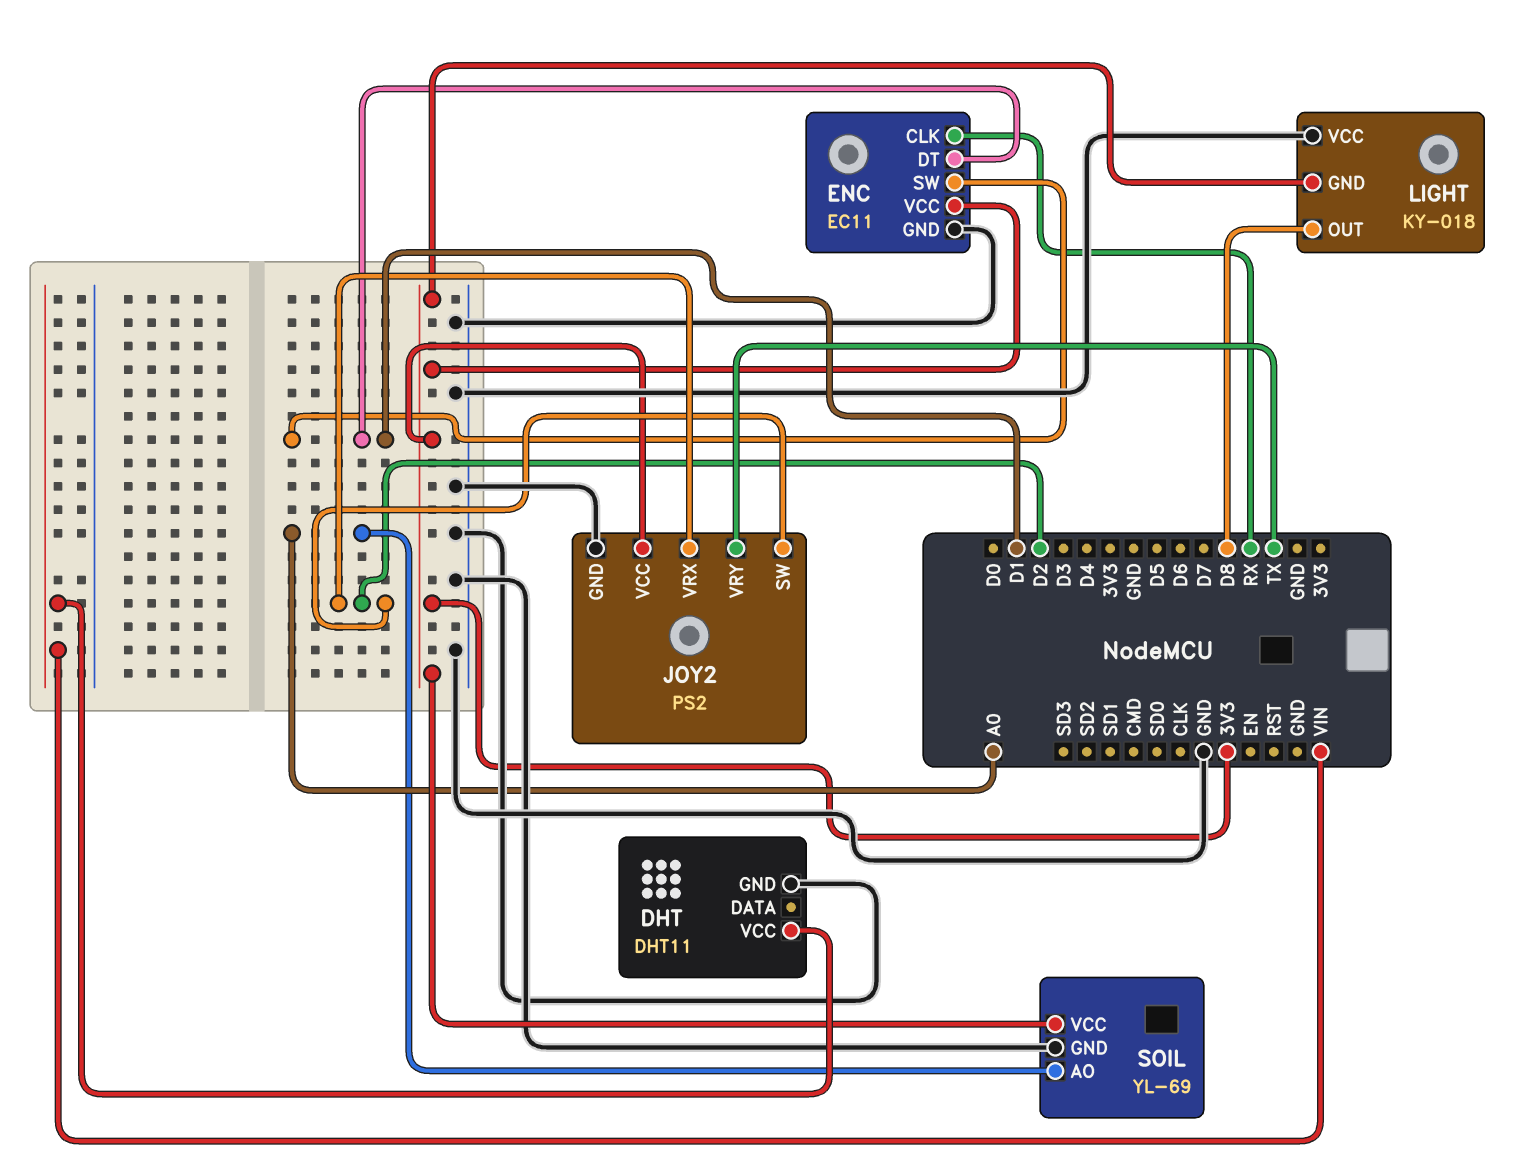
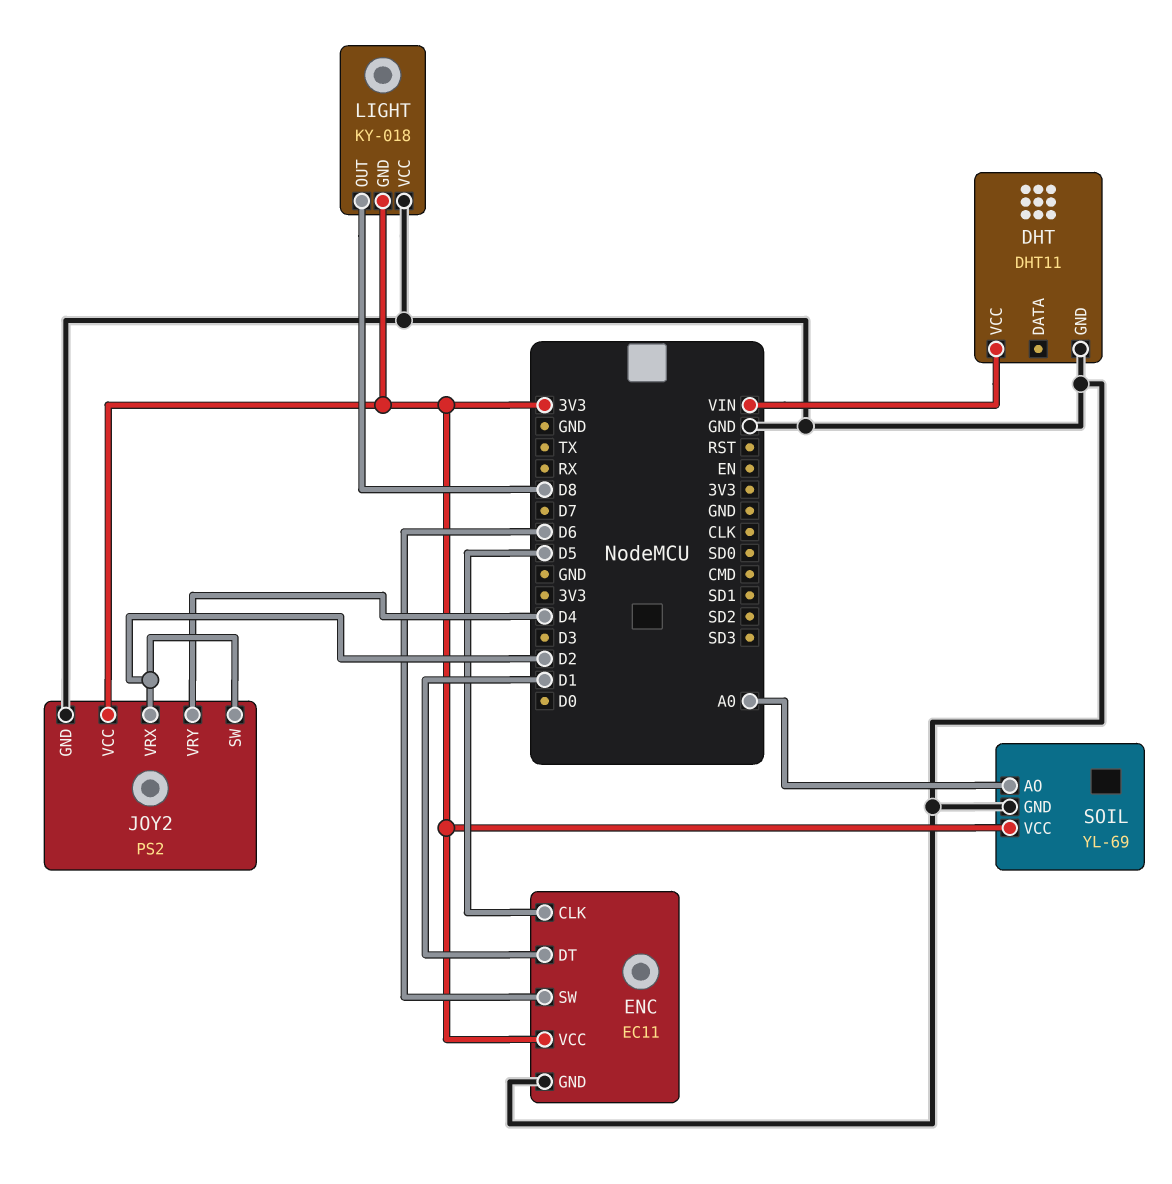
ENC pin CLK: RX -> D5
ENC pin SW: D1 -> D6
JOY2 pin VRY: TX -> D4

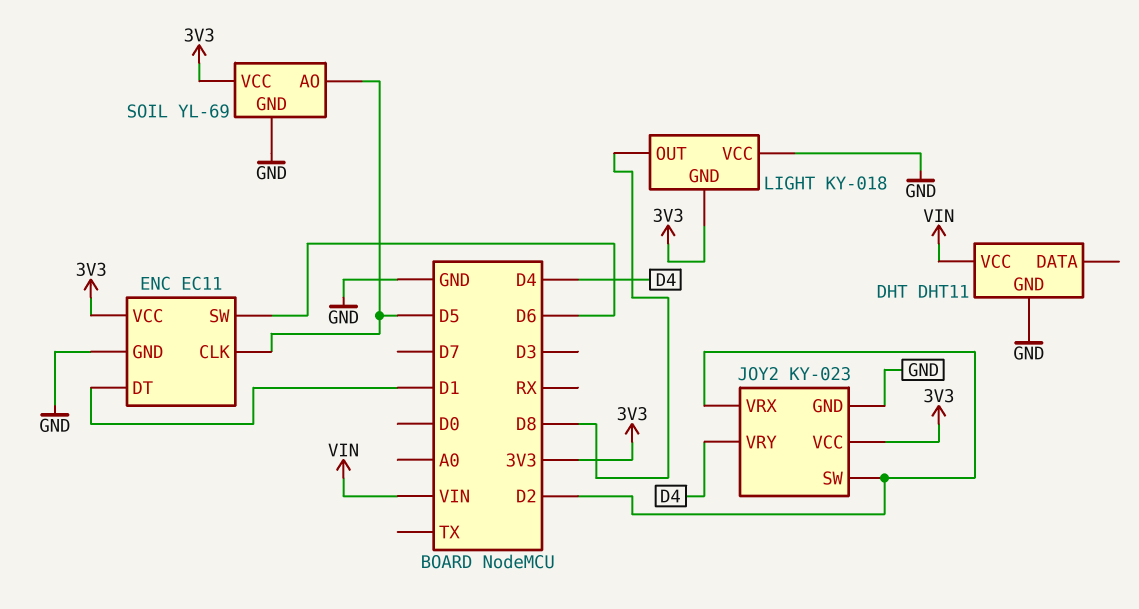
JOY2: PS2 -> KY-023
SOIL pin AO: A0 -> D5

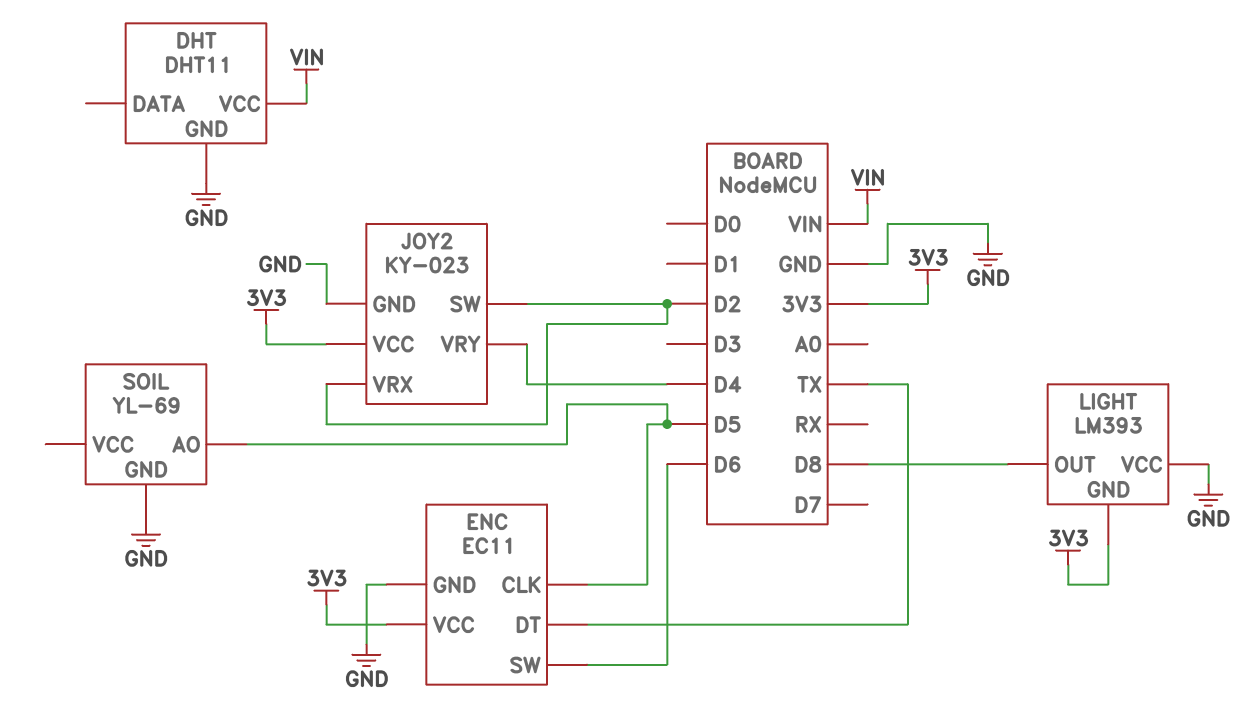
ENC pin DT: D1 -> TX
LIGHT: KY-018 -> LM393
SOIL pin VCC: 3V3 -> none

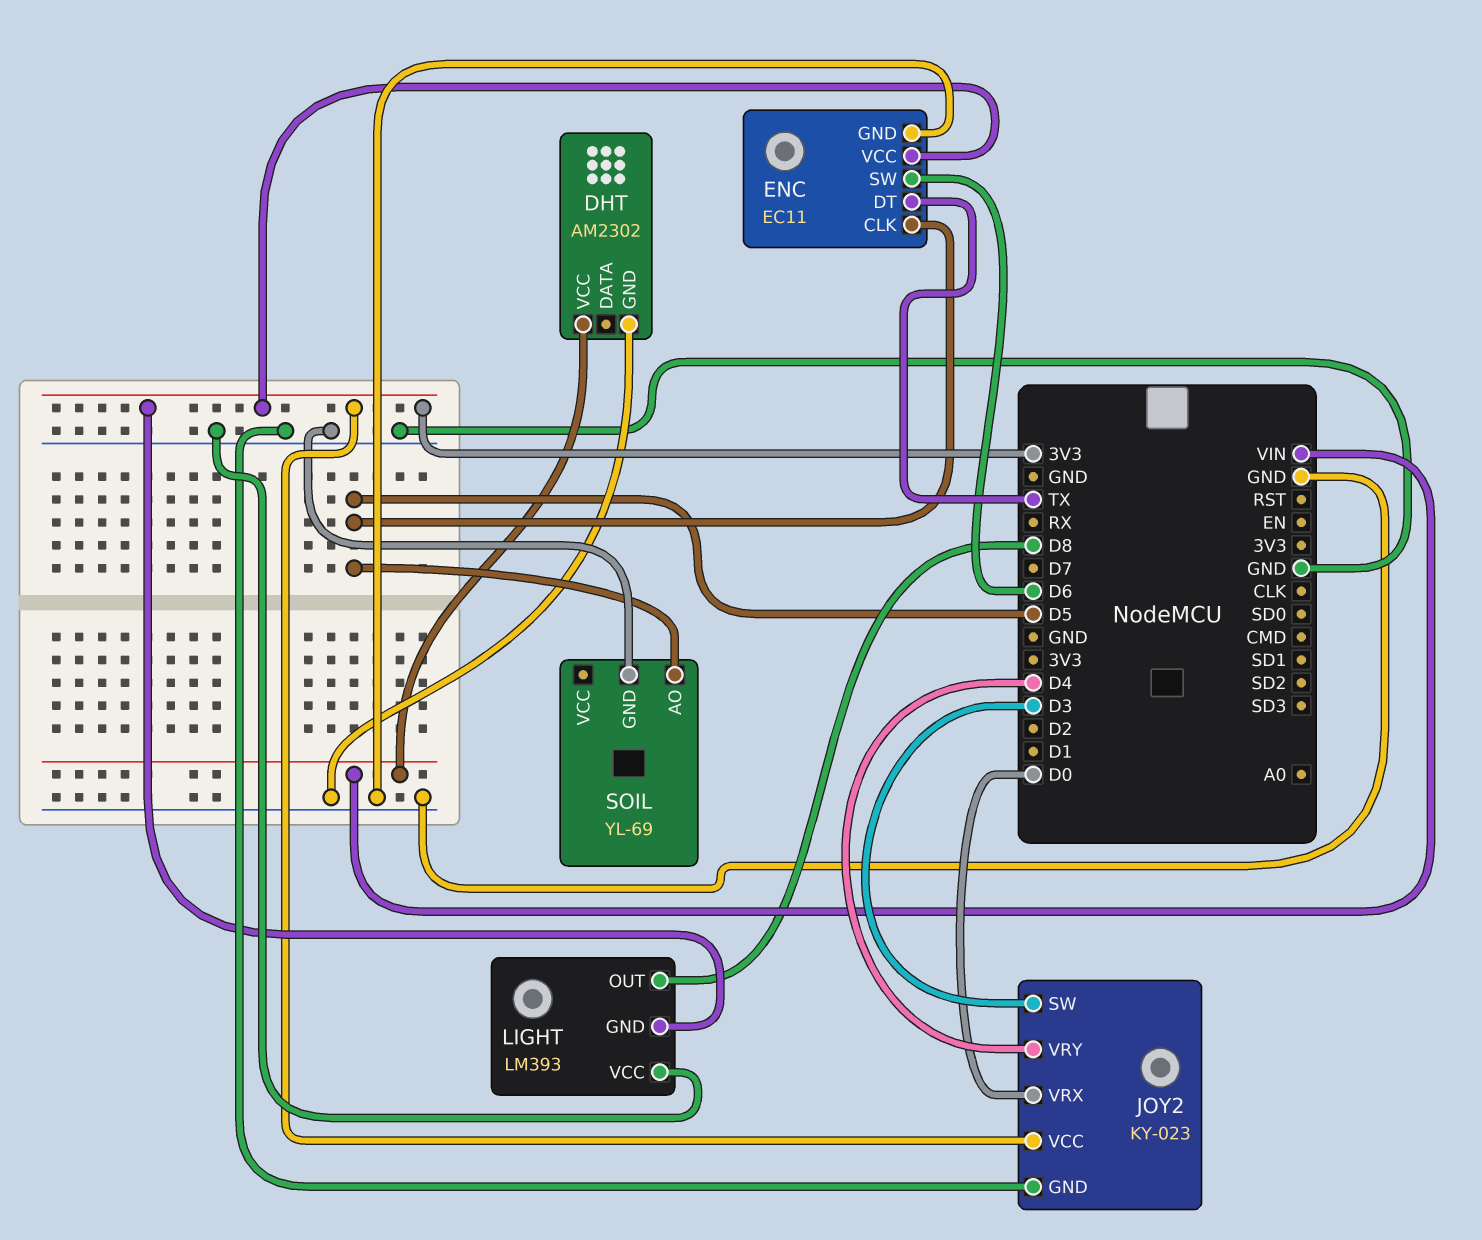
DHT: DHT11 -> AM2302
JOY2 pin SW: D2 -> D3
JOY2 pin VRX: D2 -> D0

